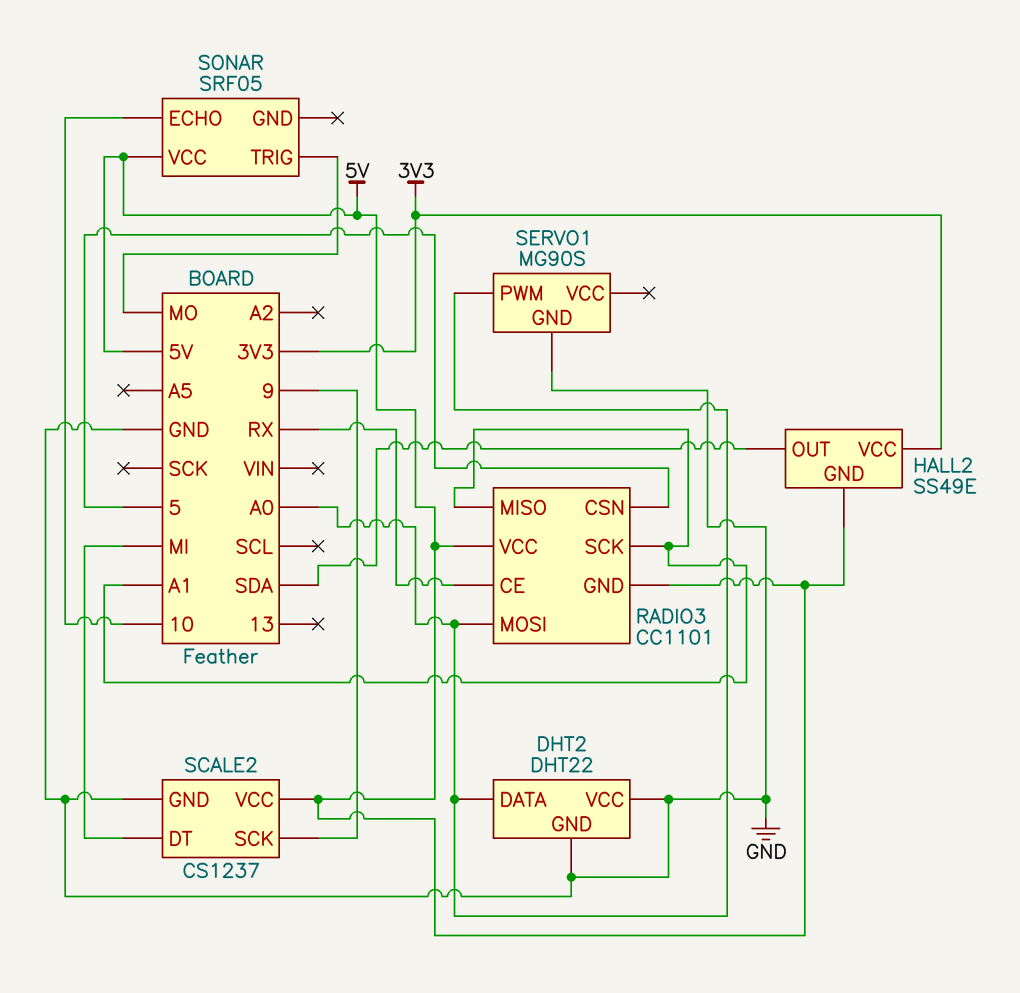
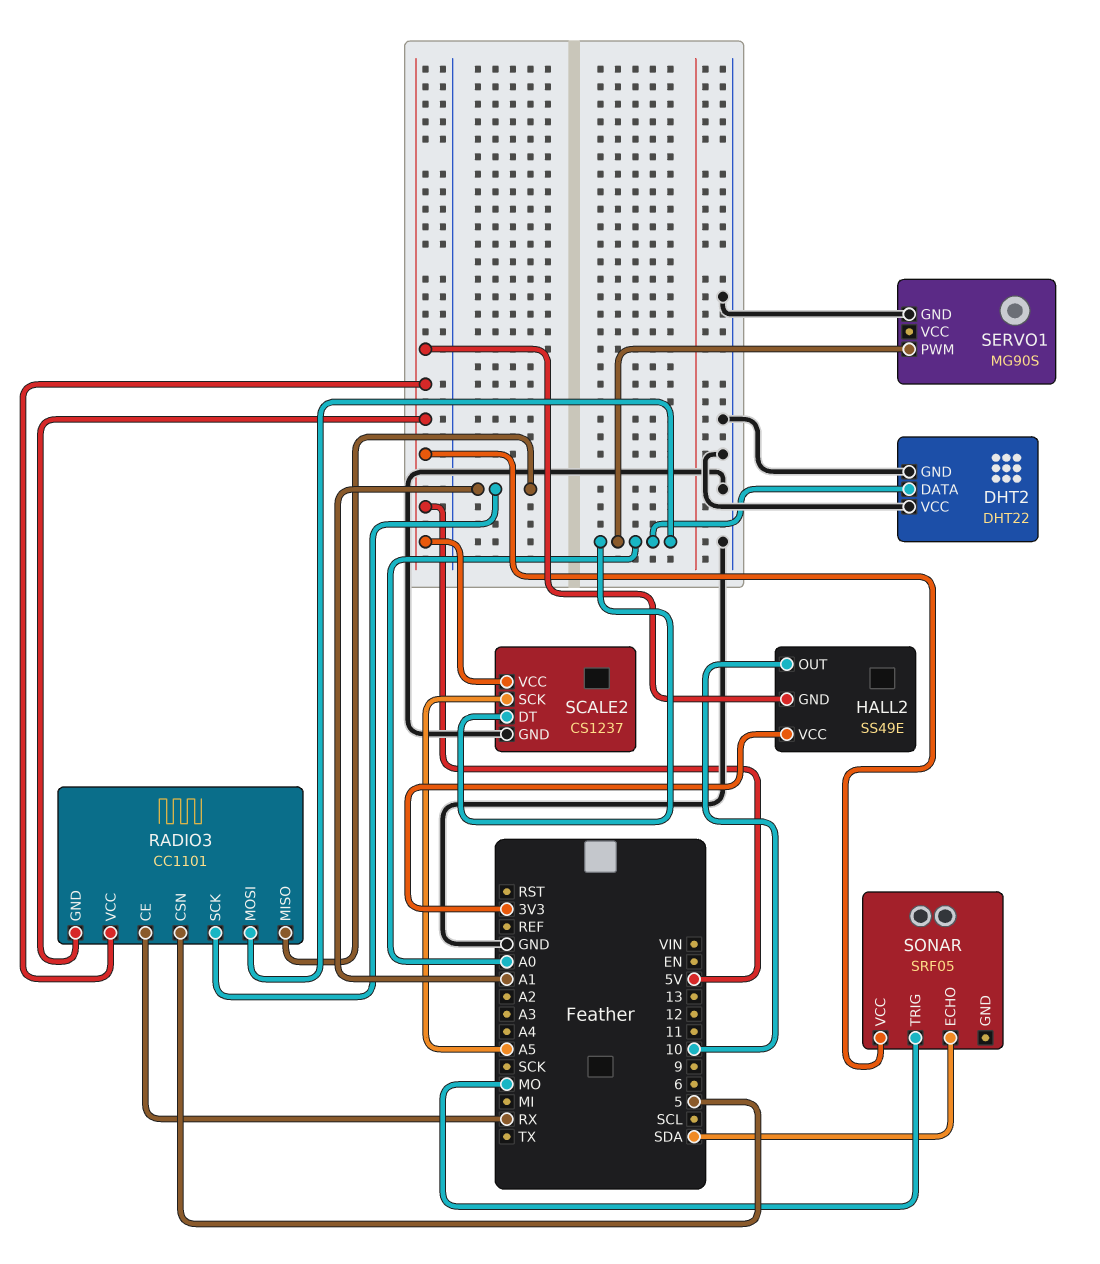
HALL2 pin OUT: SDA -> 10
SCALE2 pin DT: MI -> A0
SCALE2 pin SCK: 9 -> A5
SONAR pin ECHO: 10 -> SDA

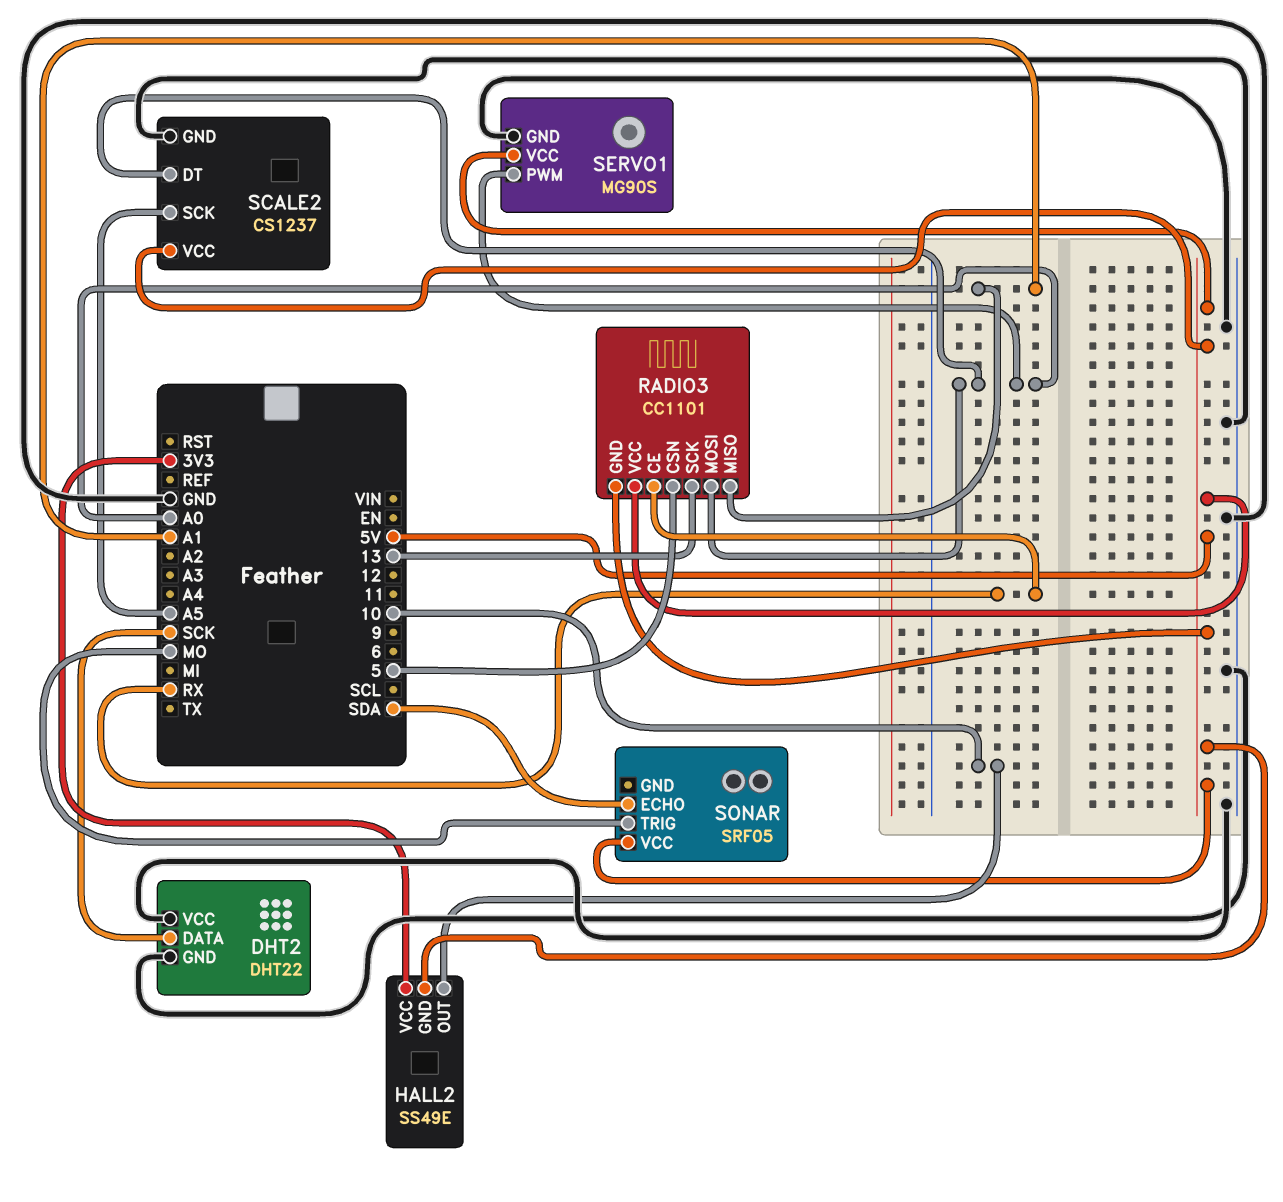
DHT2 pin DATA: A0 -> SCK
RADIO3 pin SCK: A1 -> 13
SERVO1 pin VCC: none -> 5V

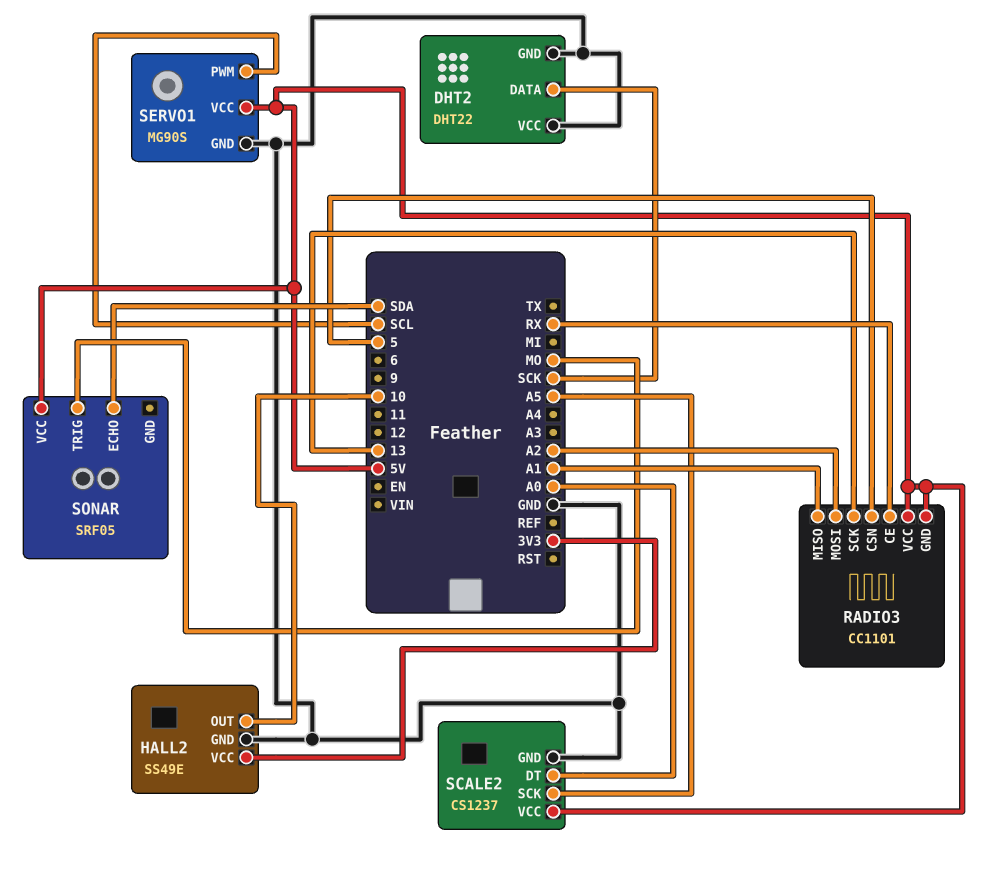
HALL2 pin GND: 5V -> GND
RADIO3 pin MOSI: A0 -> A2
SERVO1 pin PWM: A0 -> SCL

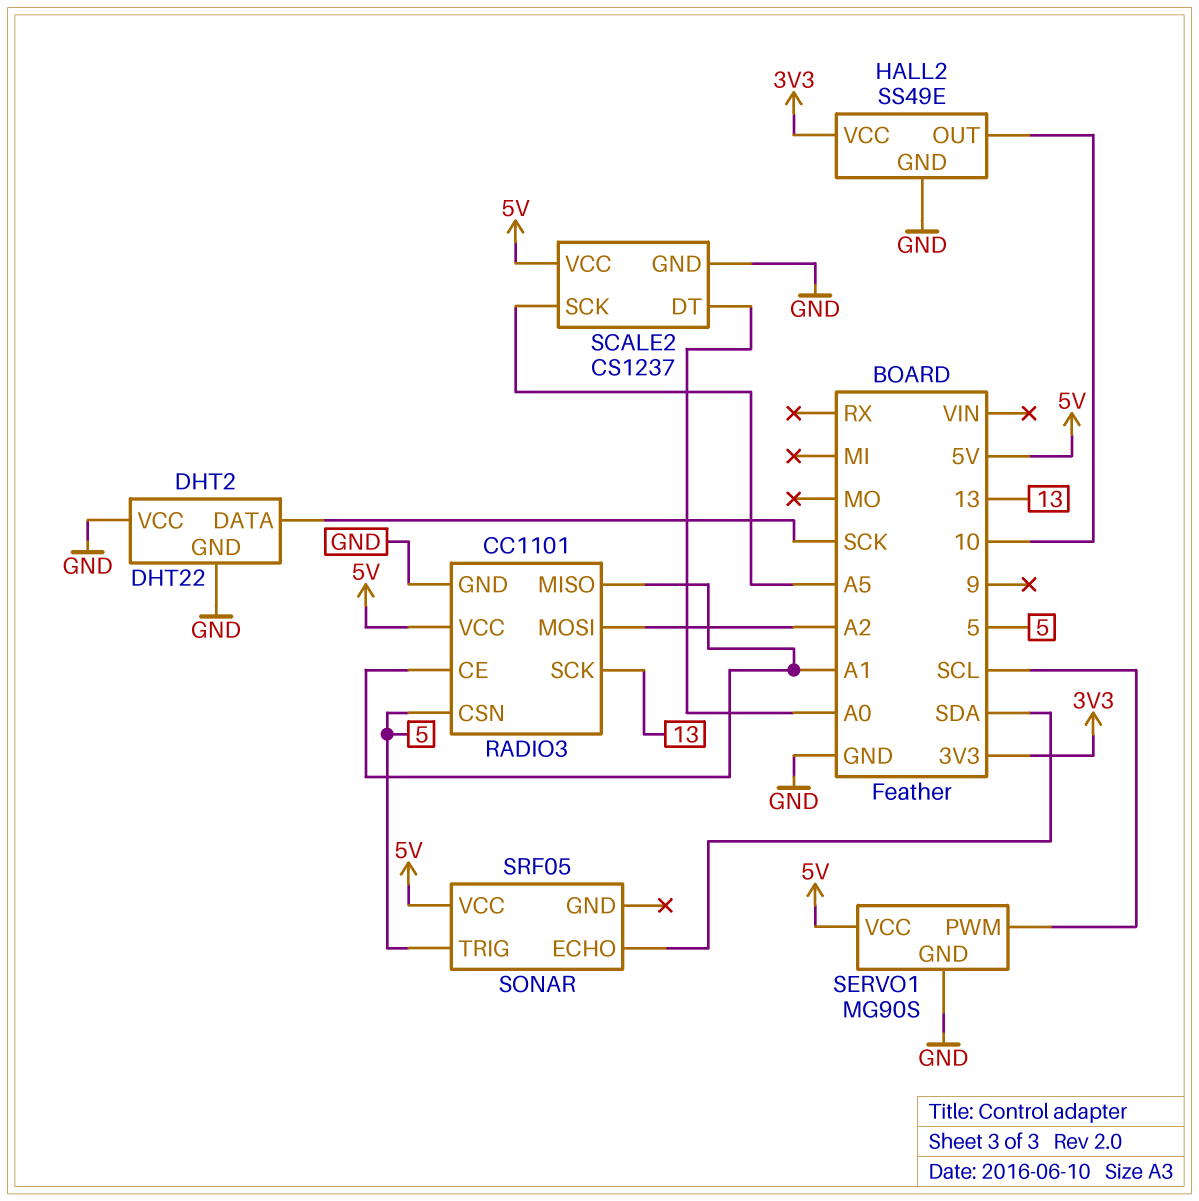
RADIO3 pin CE: RX -> A1
RADIO3 pin GND: 5V -> GND
SONAR pin TRIG: MO -> 5

